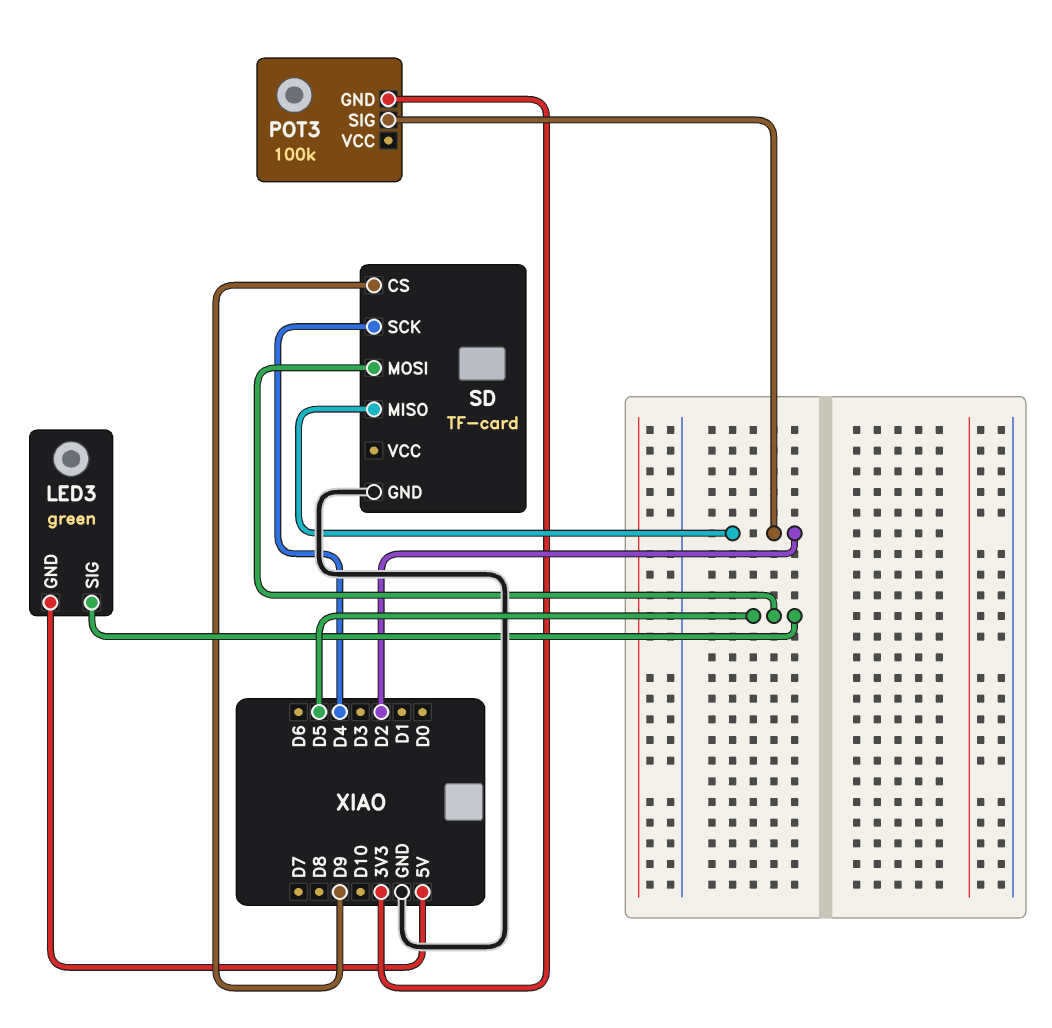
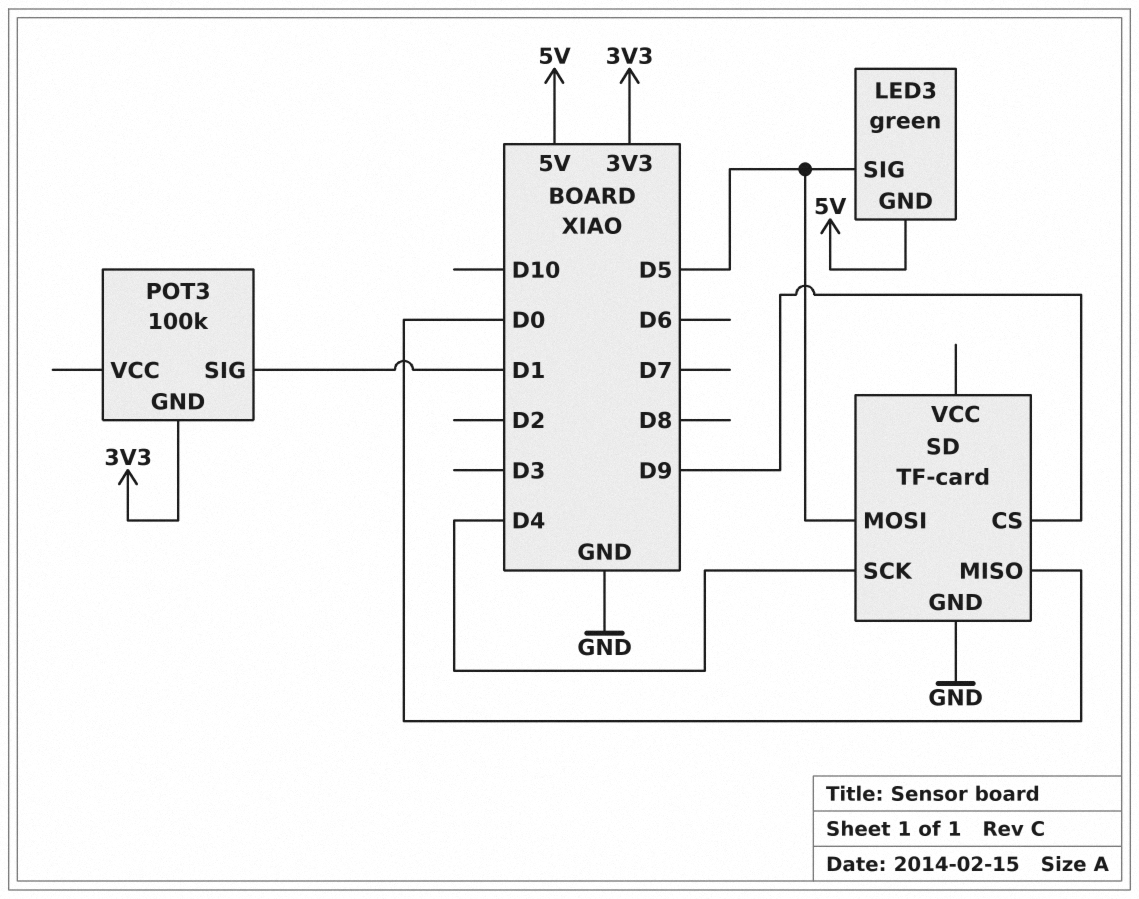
POT3 pin SIG: D2 -> D1
SD pin MISO: D2 -> D0

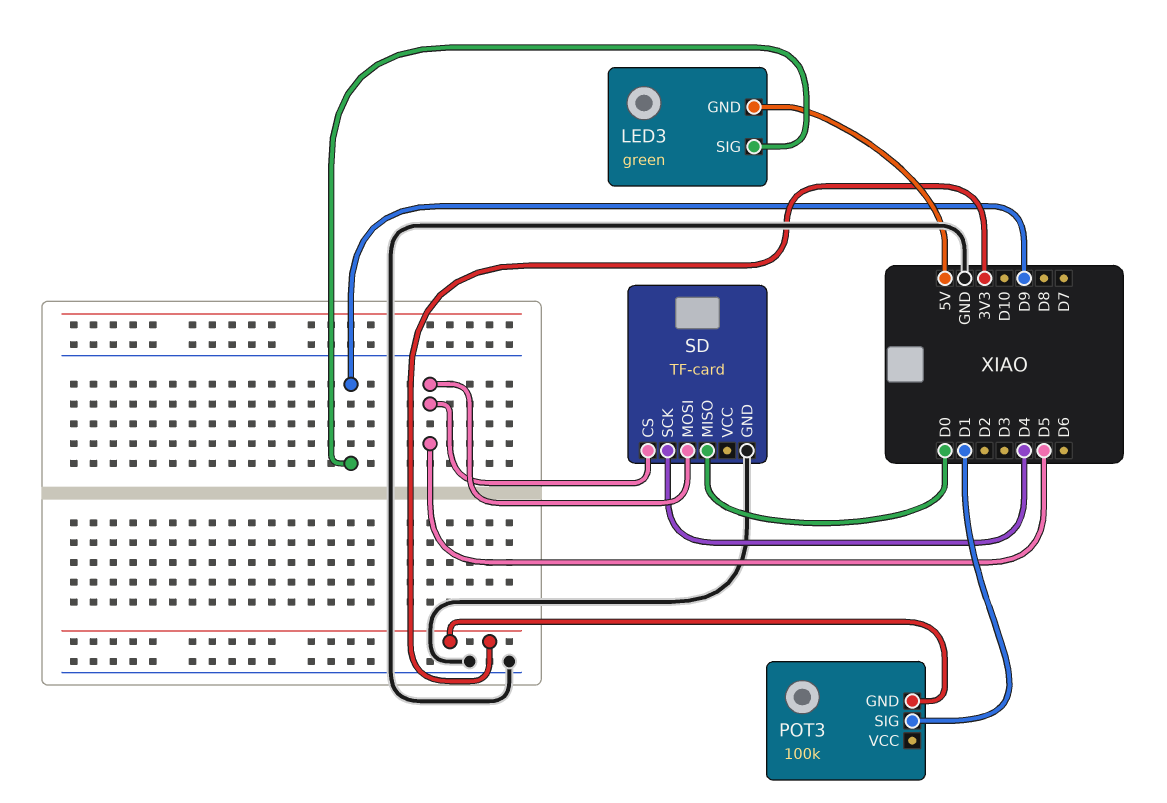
LED3 pin SIG: D5 -> D9
SD pin CS: D9 -> D5

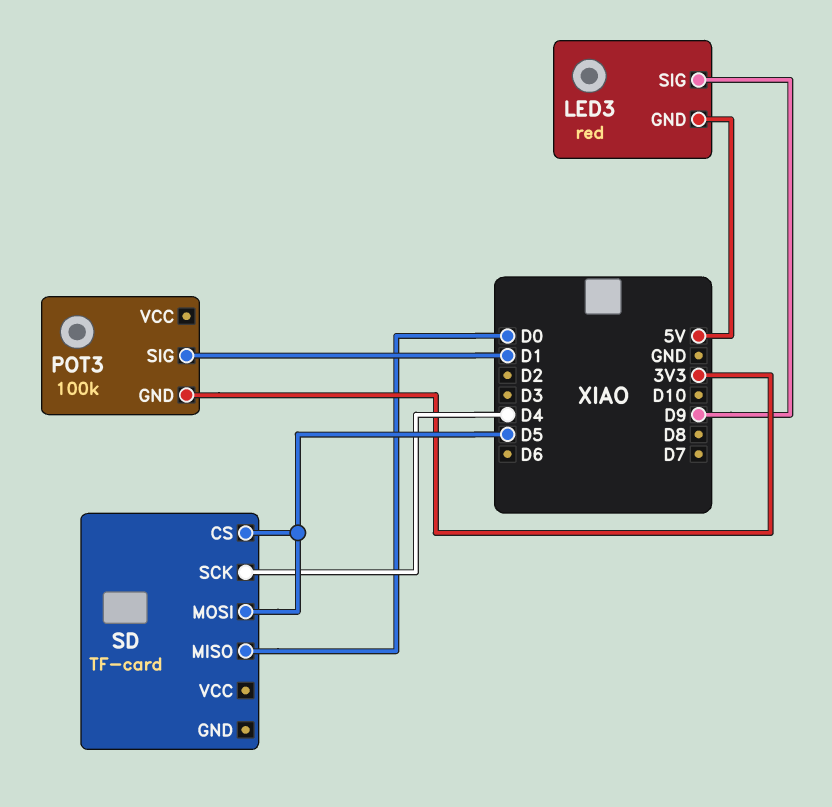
LED3: green -> red
SD pin GND: GND -> none

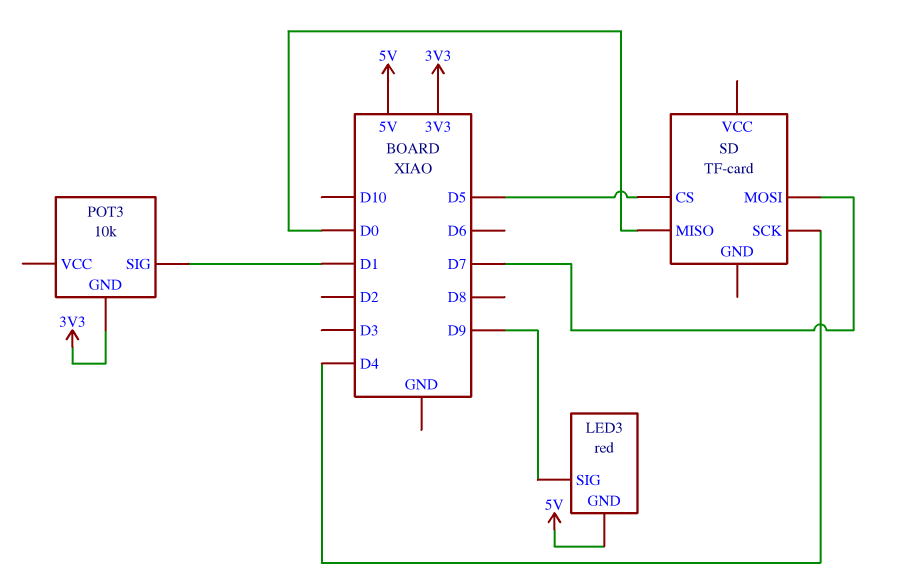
POT3: 100k -> 10k
SD pin MOSI: D5 -> D7

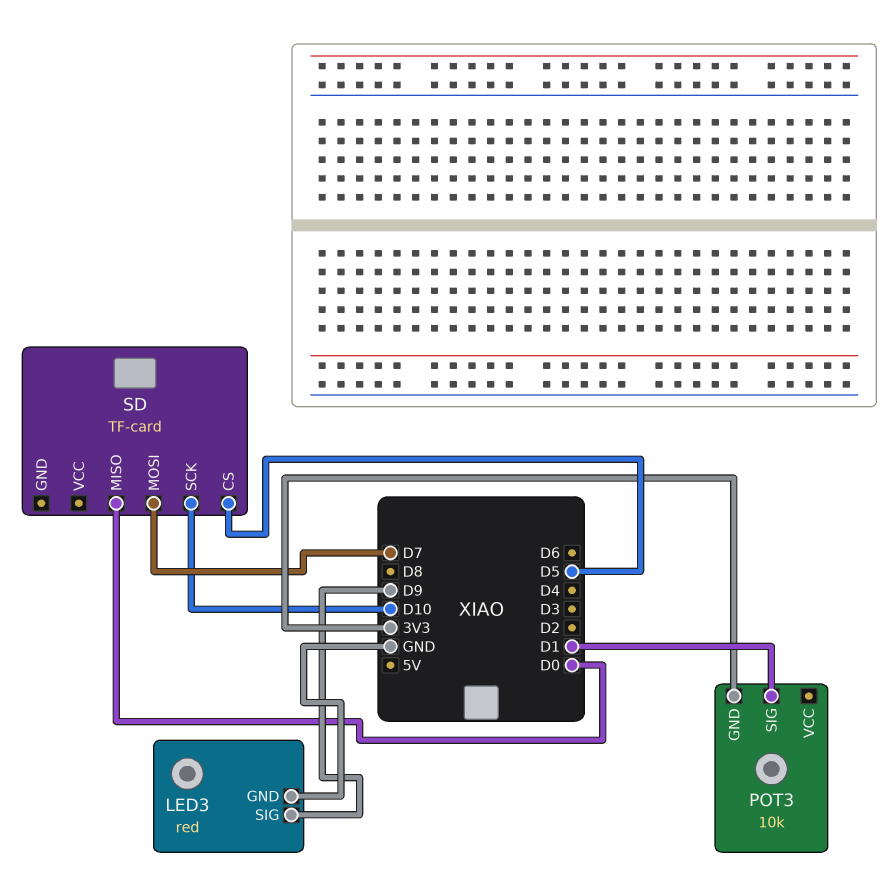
LED3 pin GND: 5V -> GND
SD pin SCK: D4 -> D10

